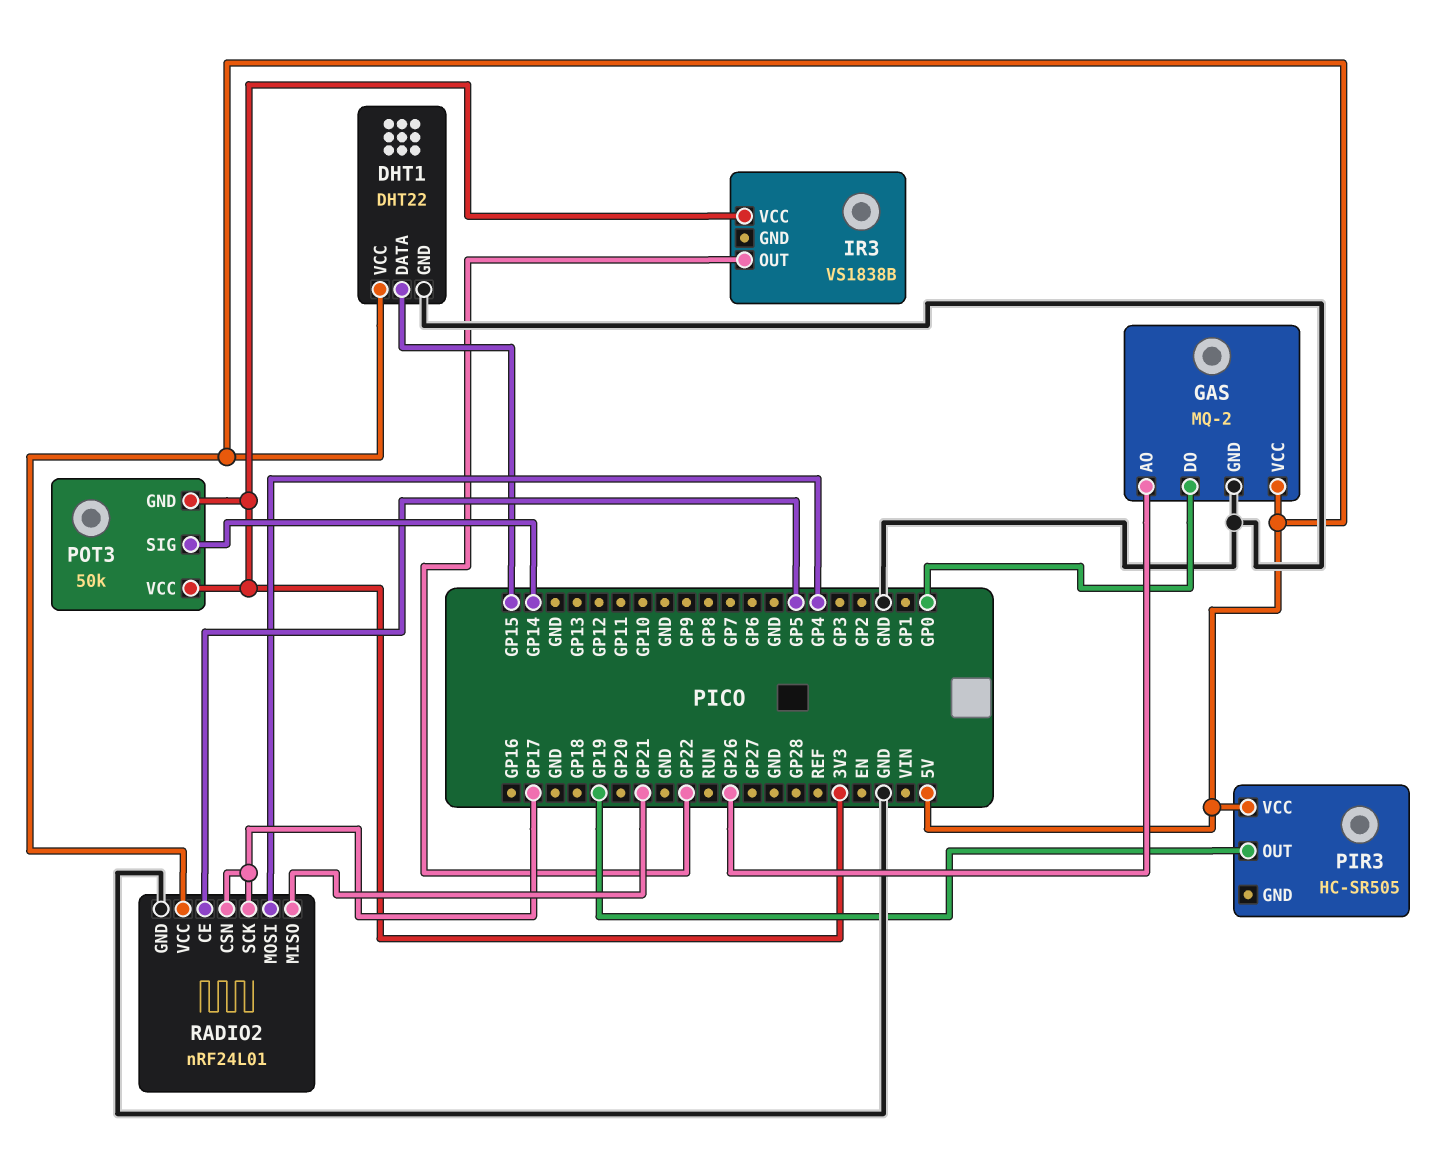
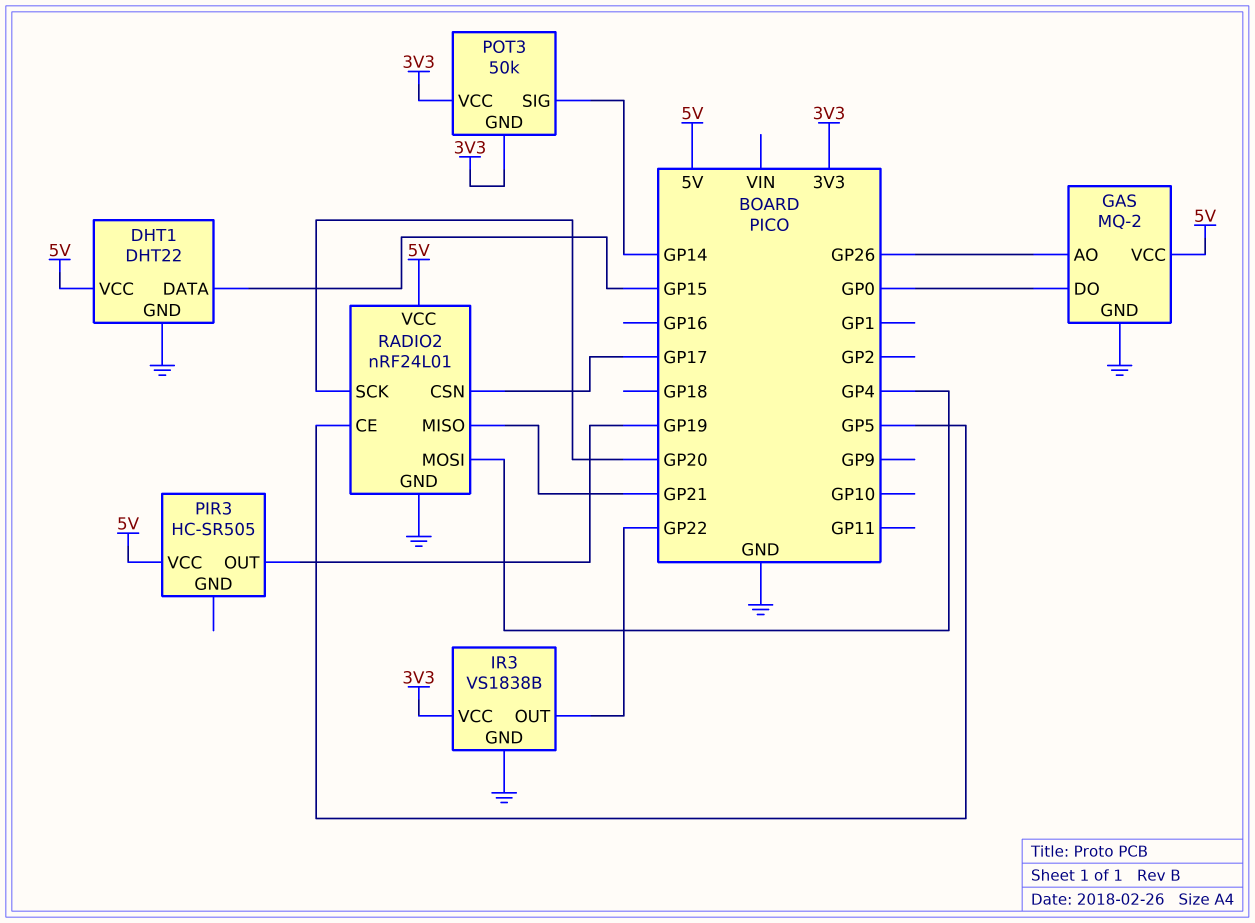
IR3 pin GND: none -> GND
RADIO2 pin SCK: GP17 -> GP20

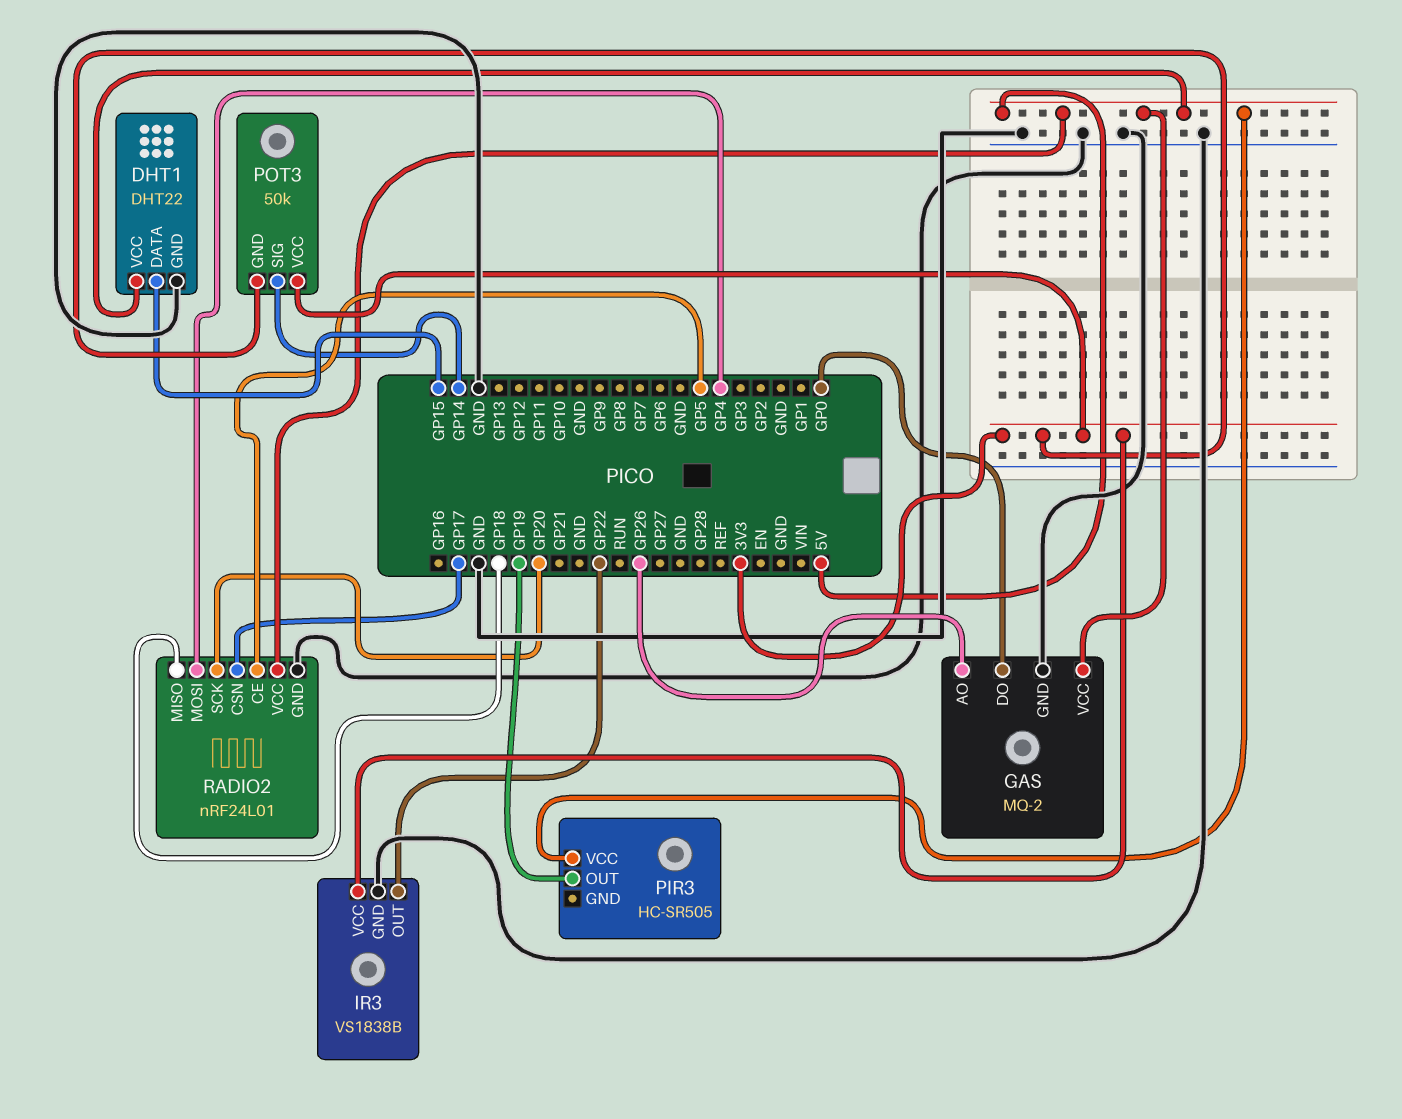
RADIO2 pin MISO: GP21 -> GP18

